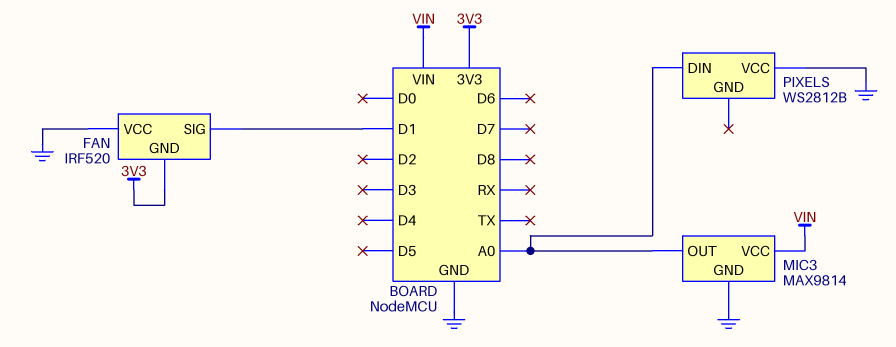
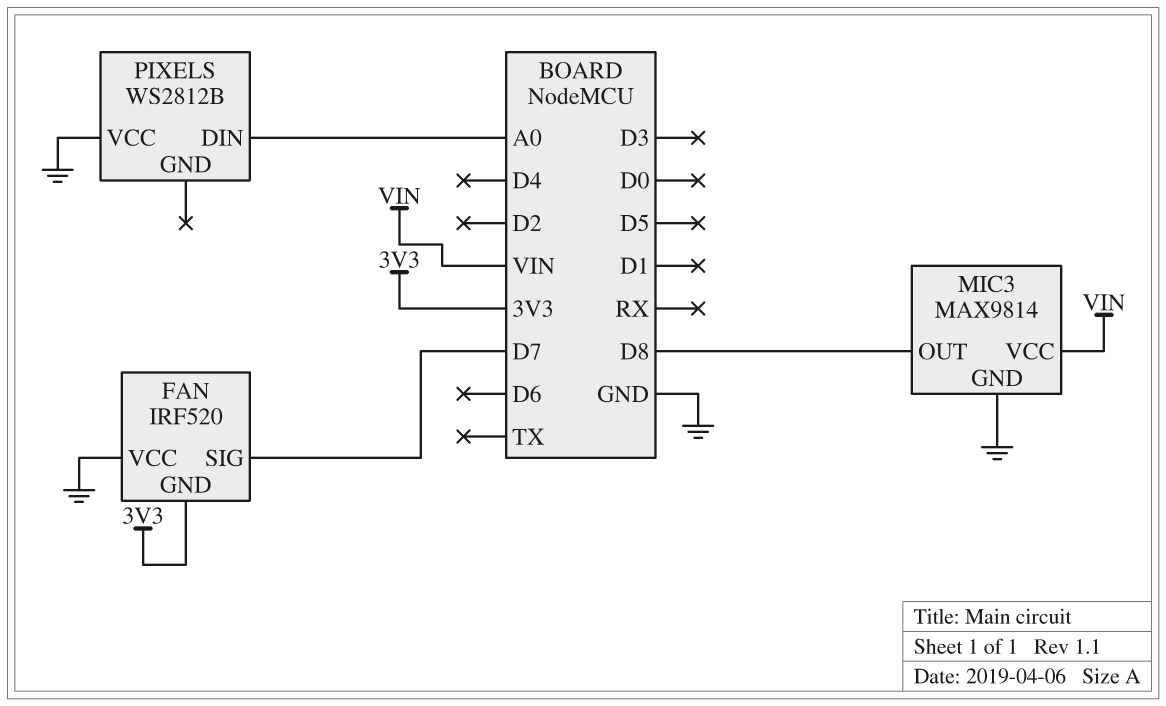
FAN pin SIG: D1 -> D7
MIC3 pin OUT: A0 -> D8

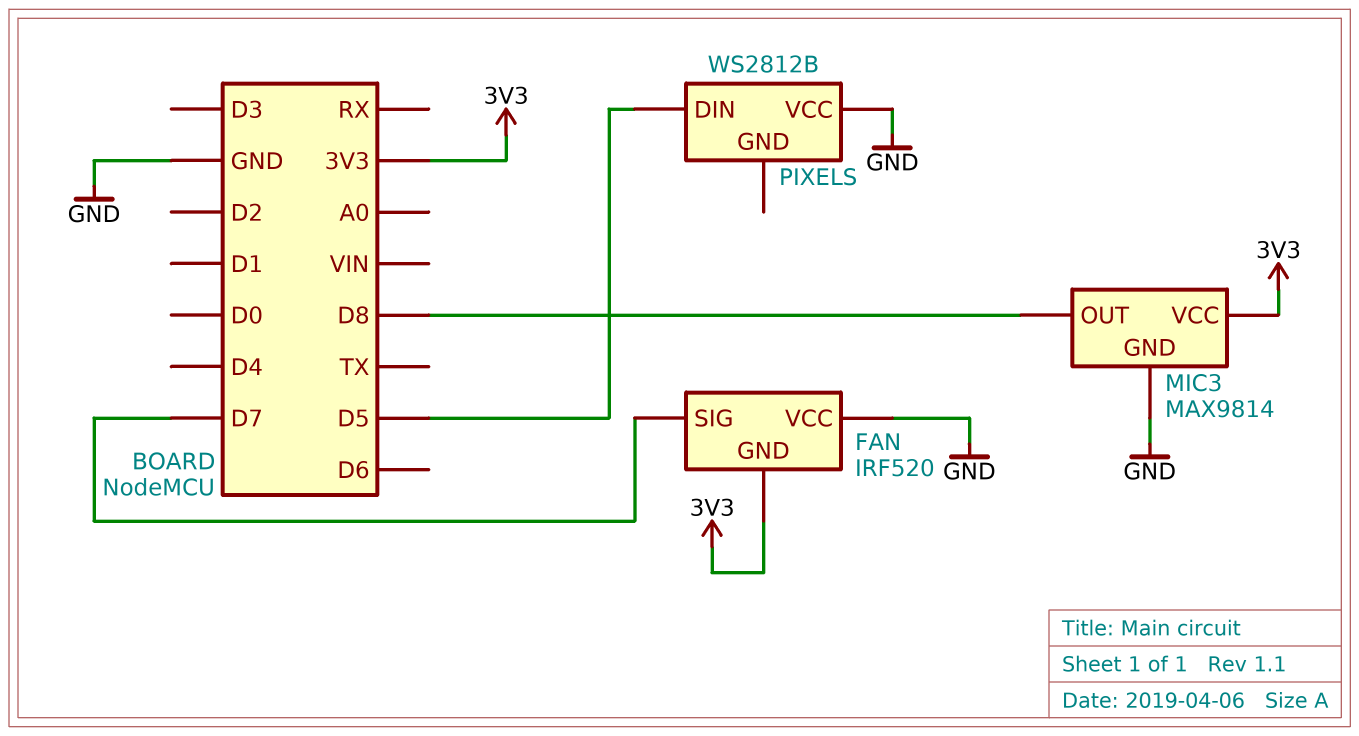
MIC3 pin VCC: VIN -> 3V3
PIXELS pin DIN: A0 -> D5

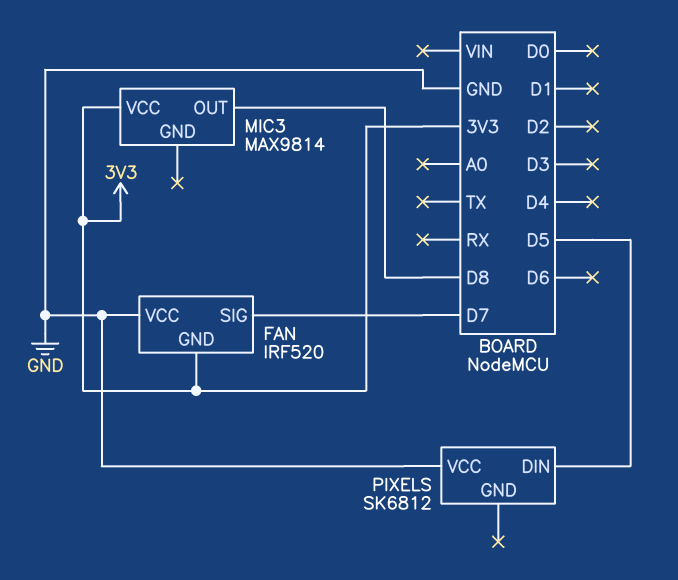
MIC3 pin GND: GND -> none
PIXELS: WS2812B -> SK6812

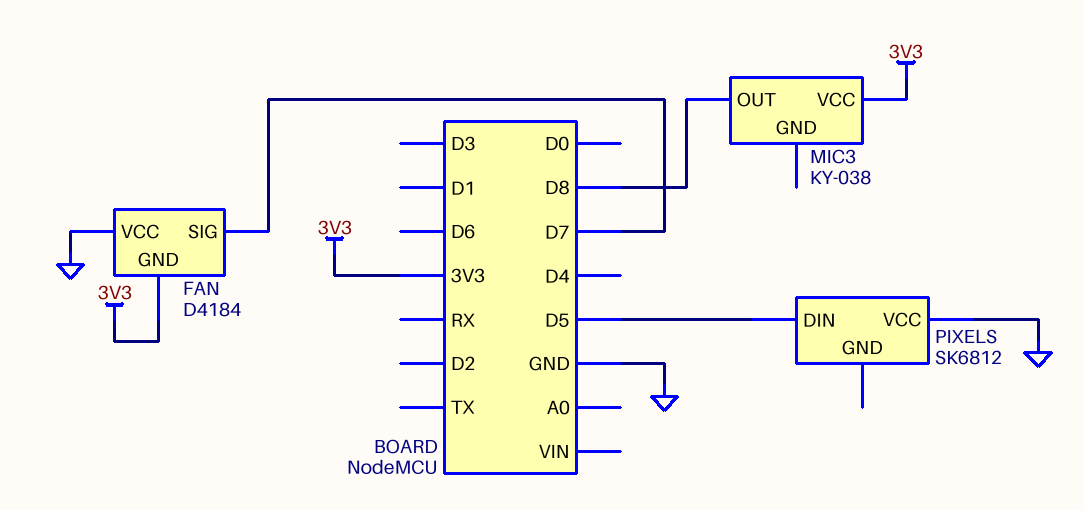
FAN: IRF520 -> D4184
MIC3: MAX9814 -> KY-038

